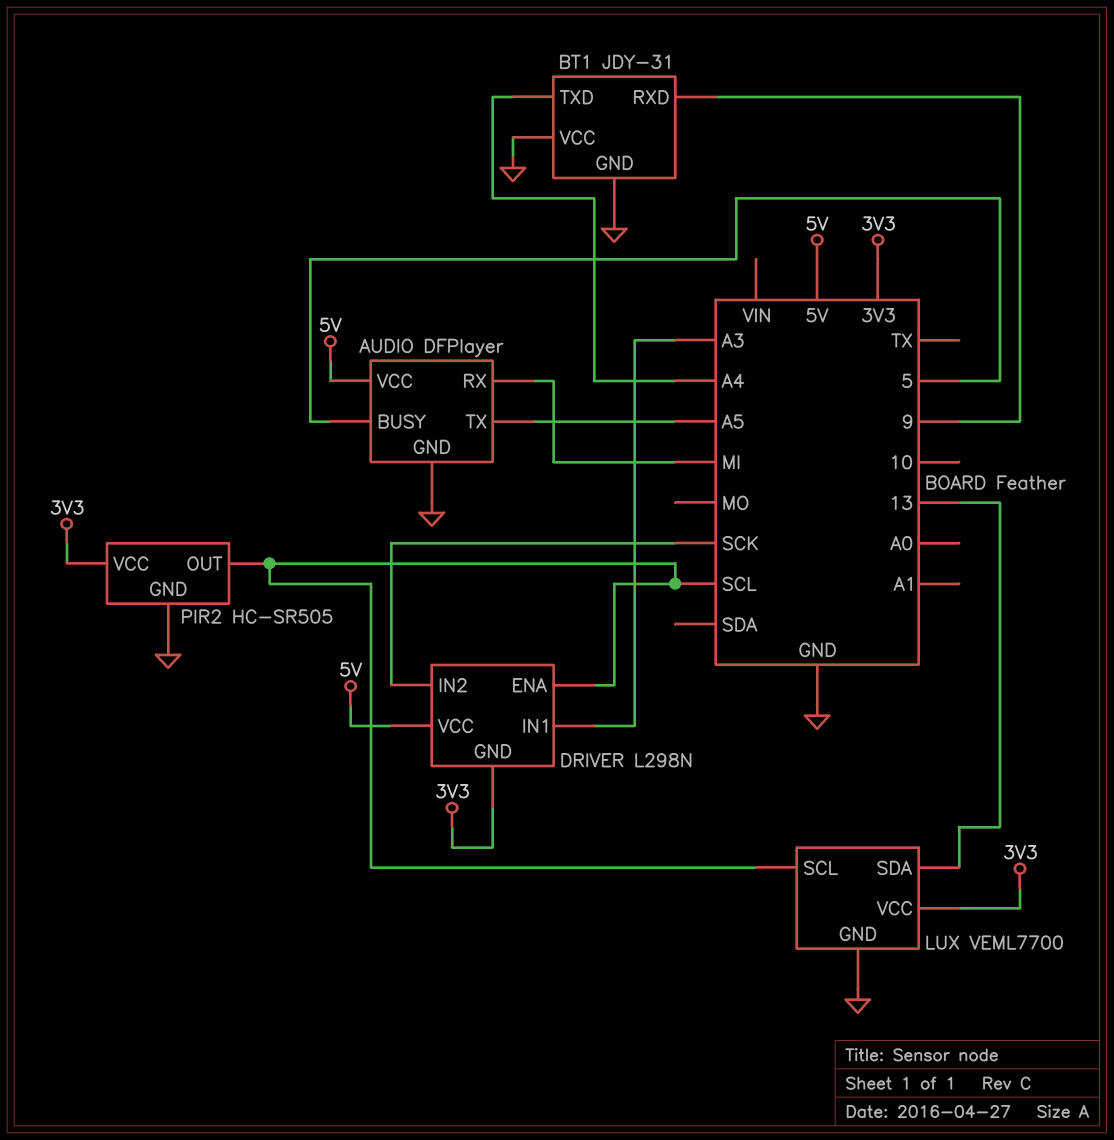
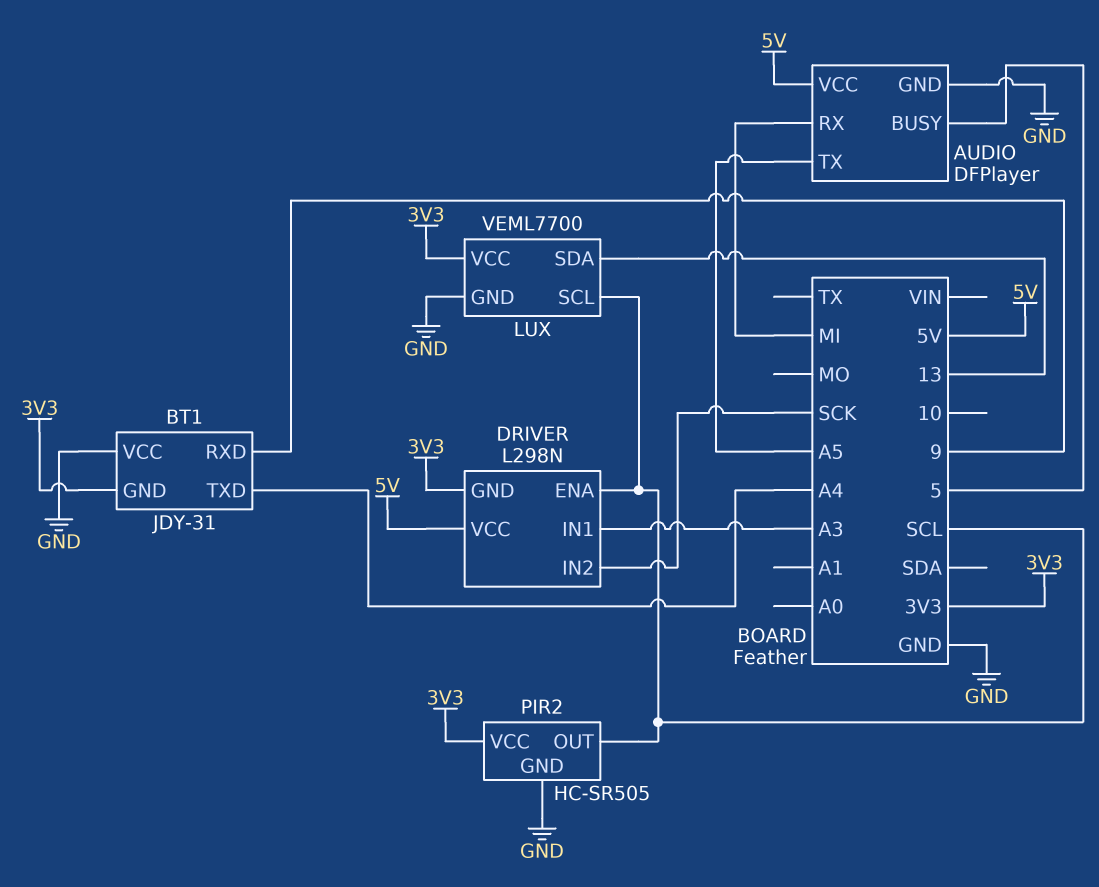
BT1 pin GND: GND -> 3V3

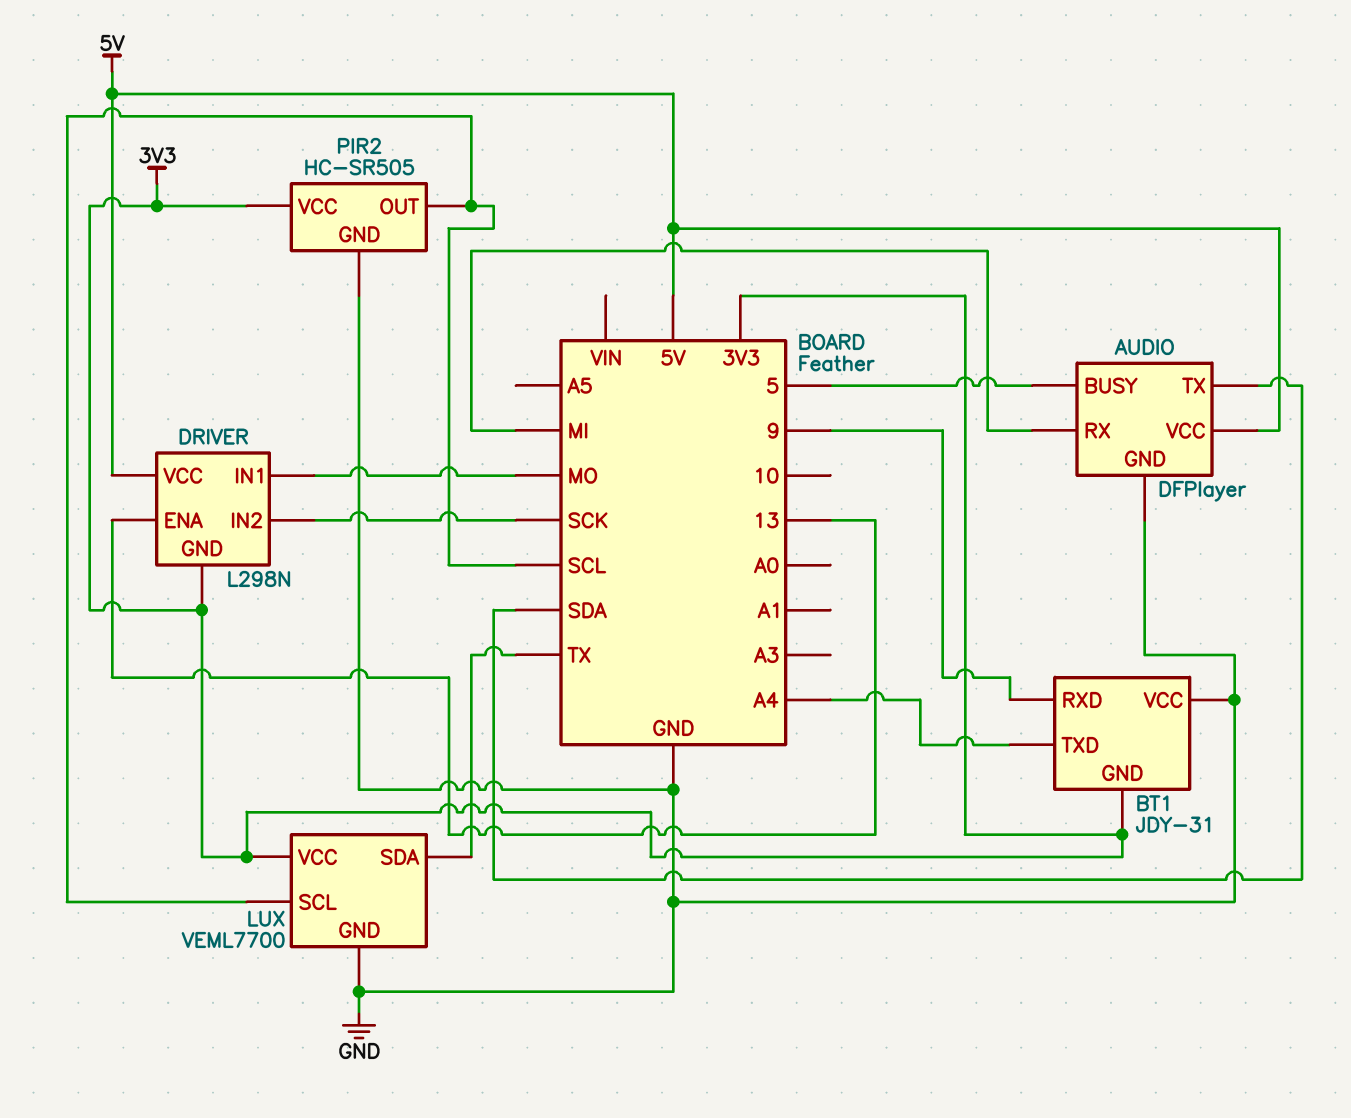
AUDIO pin TX: A5 -> SDA
DRIVER pin ENA: SCL -> 13
DRIVER pin IN1: A3 -> MO
LUX pin SDA: 13 -> TX

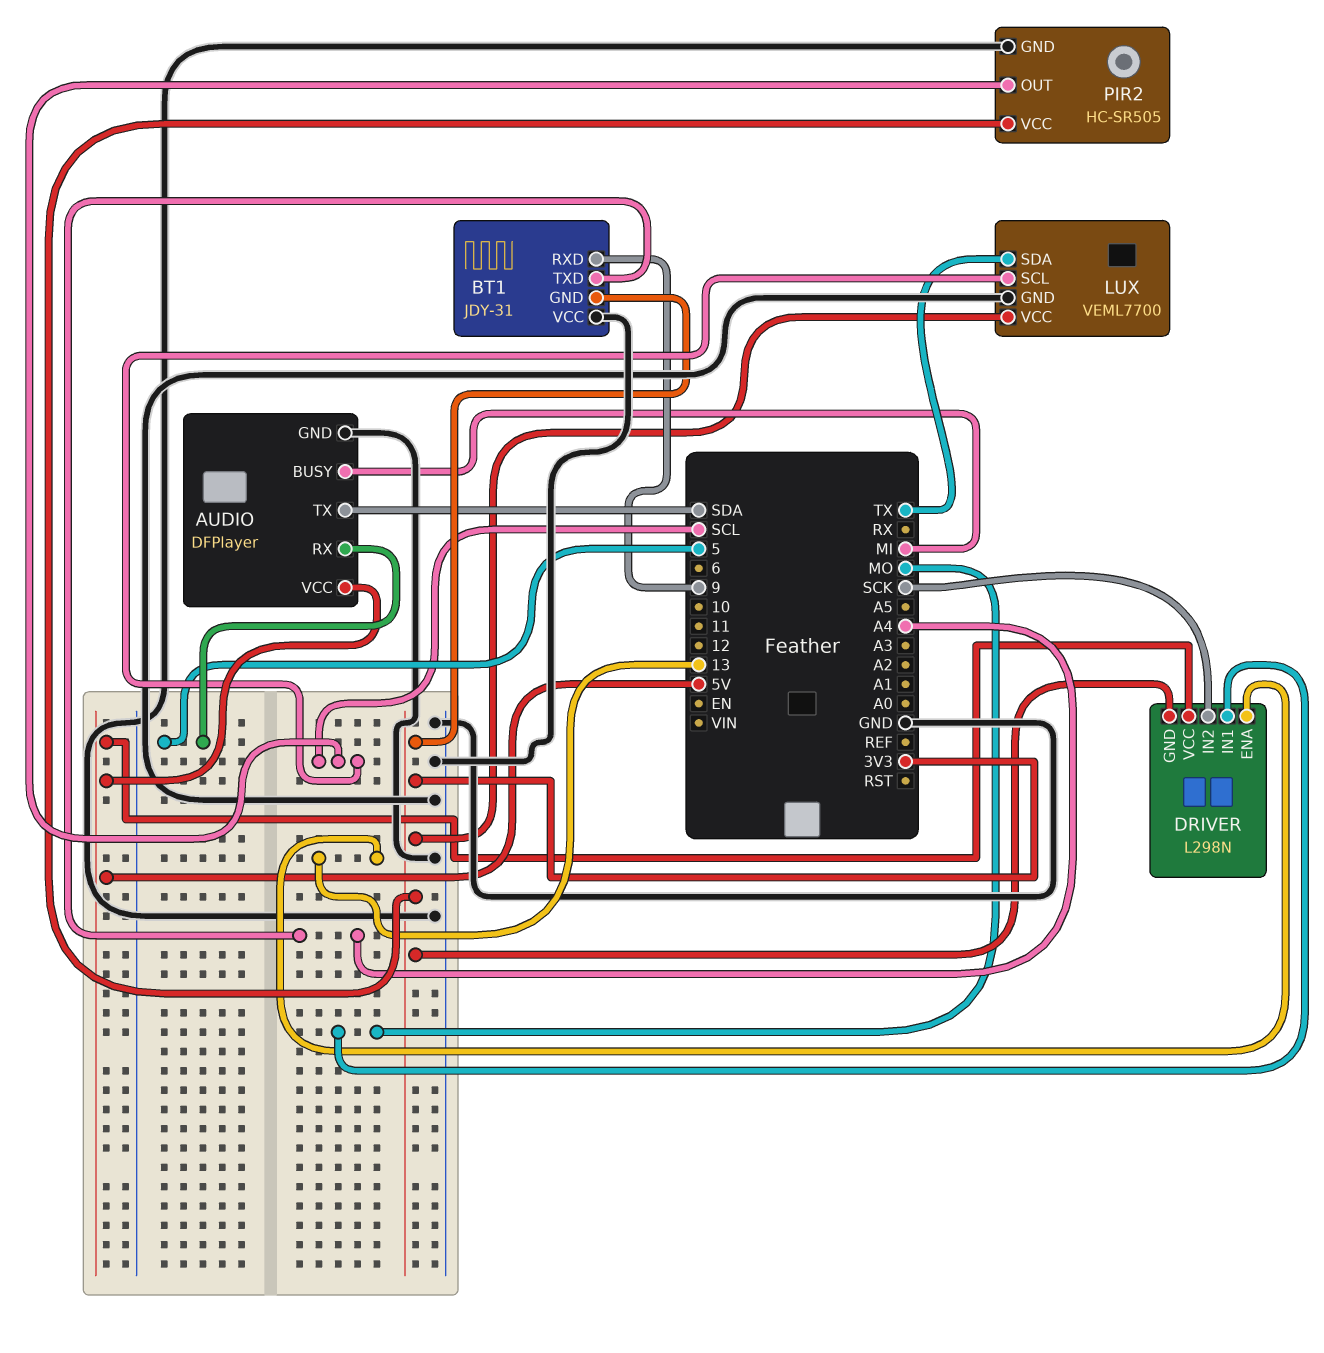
AUDIO pin BUSY: 5 -> MI
AUDIO pin RX: MI -> 5

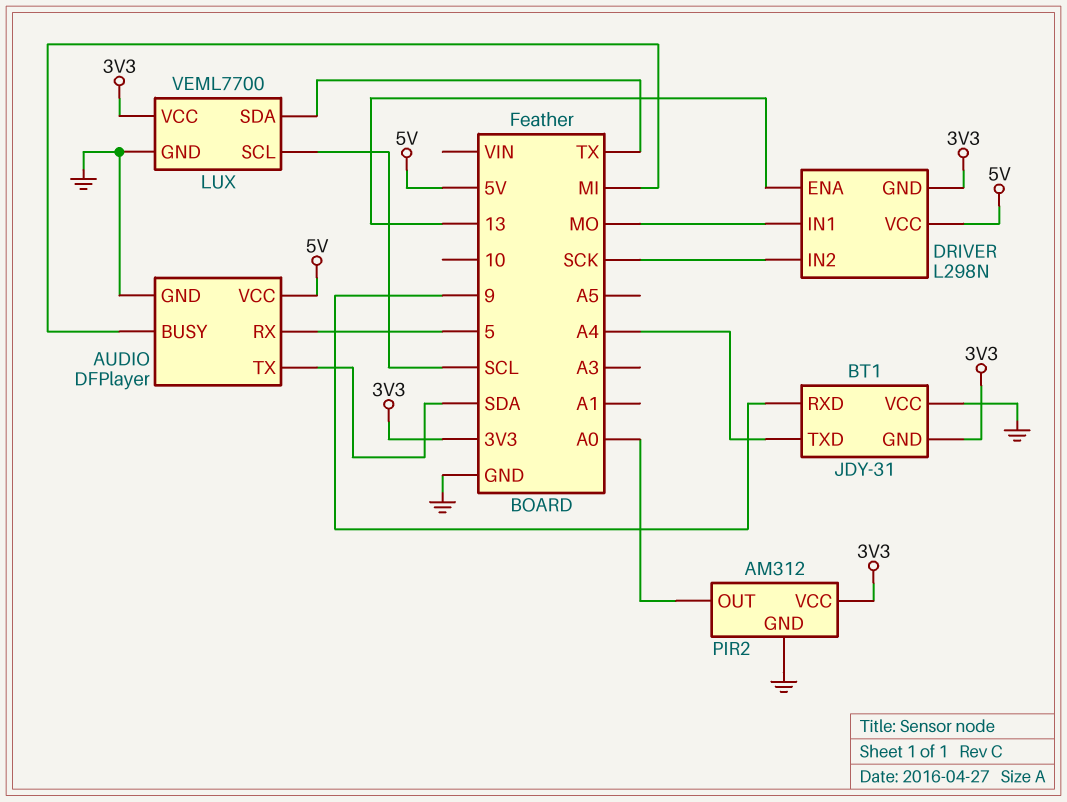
PIR2: HC-SR505 -> AM312
PIR2 pin OUT: SCL -> A0

